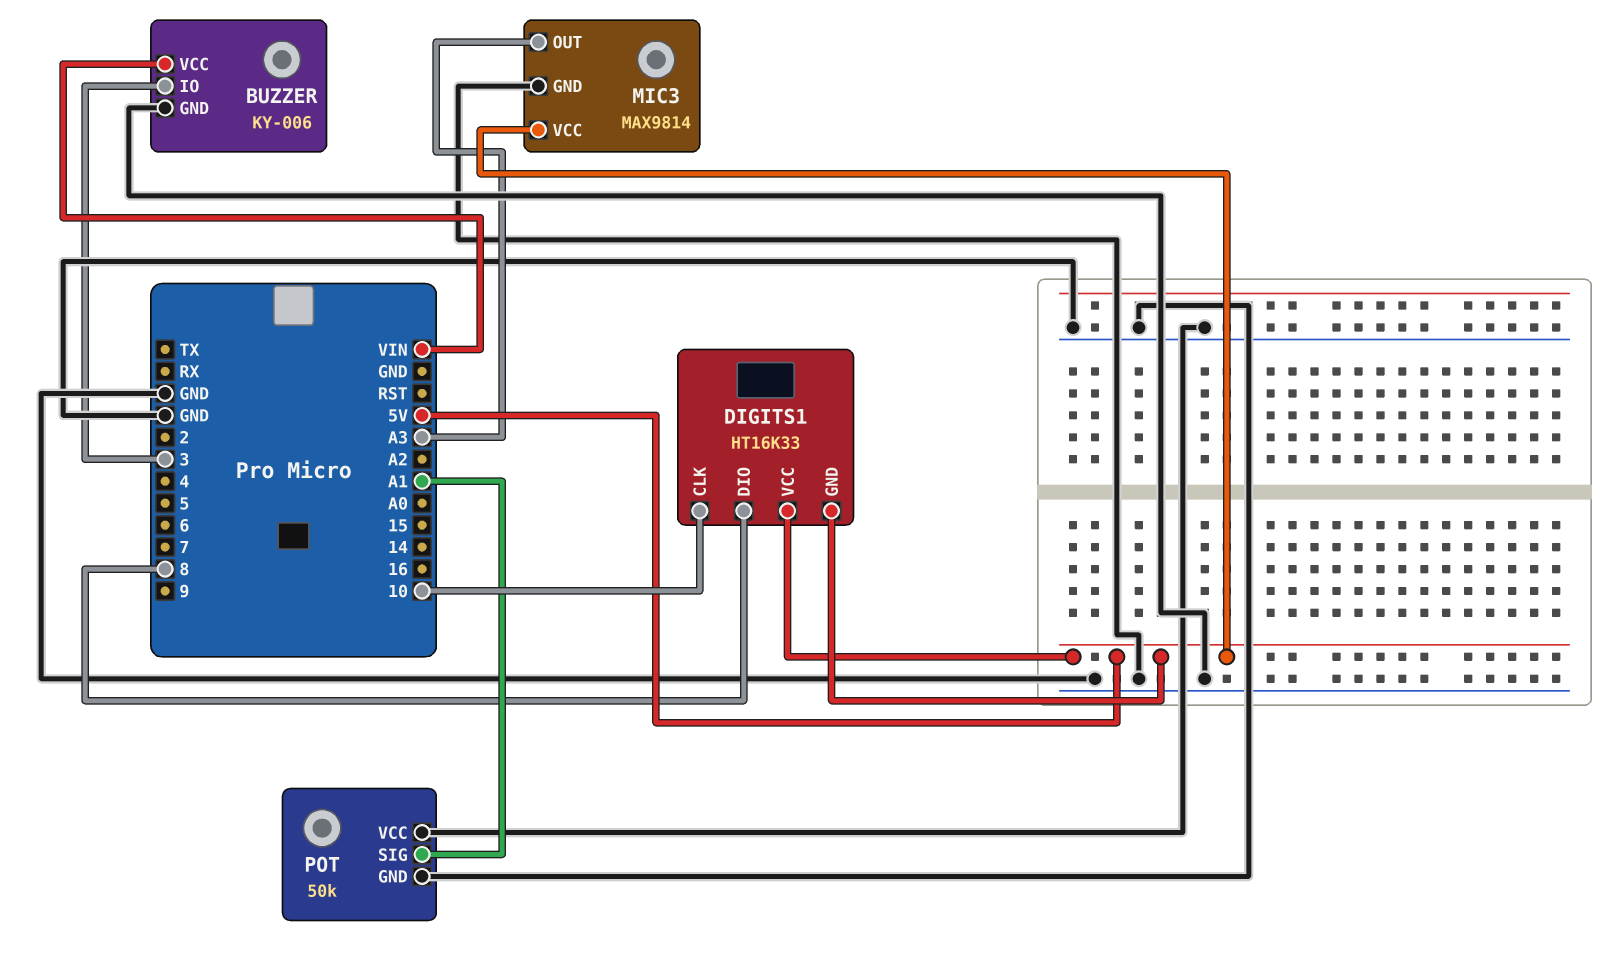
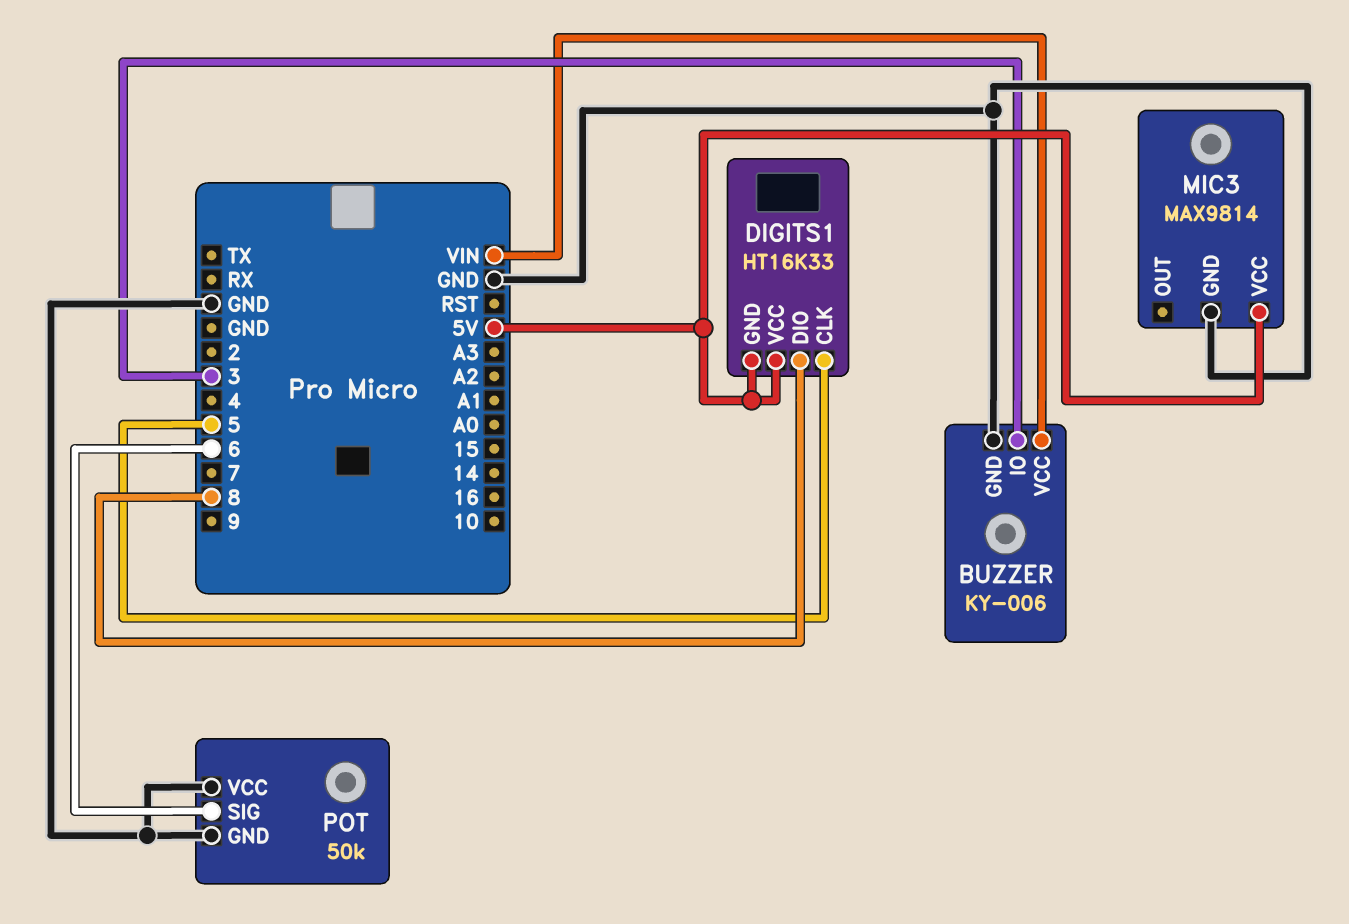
DIGITS1 pin CLK: 10 -> 5
MIC3 pin OUT: A3 -> none
POT pin SIG: A1 -> 6

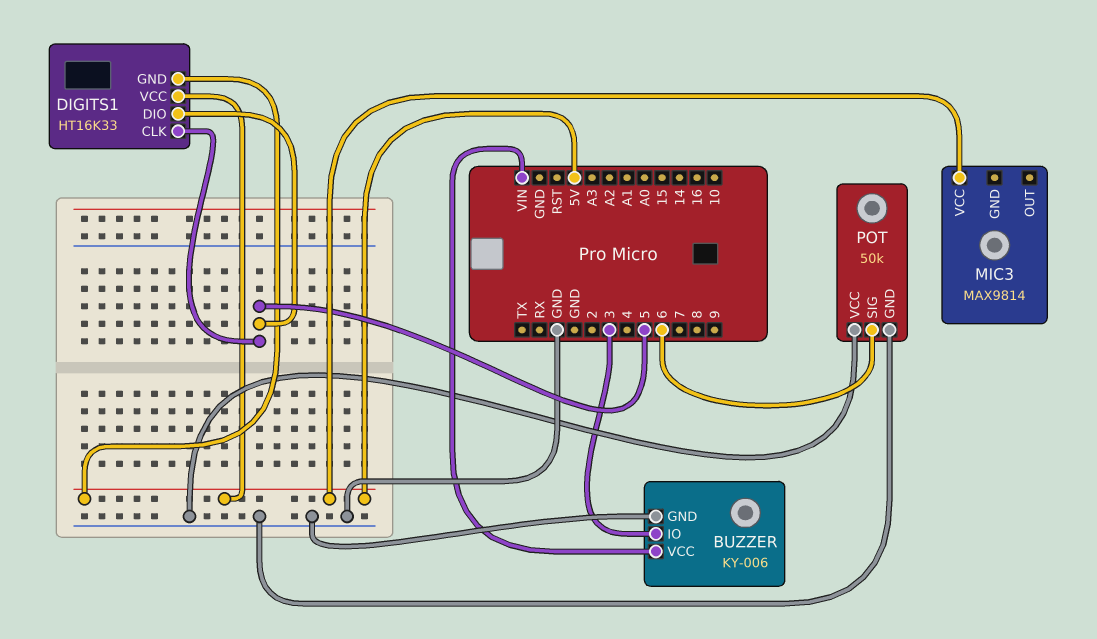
DIGITS1 pin DIO: 8 -> 5
MIC3 pin GND: GND -> none

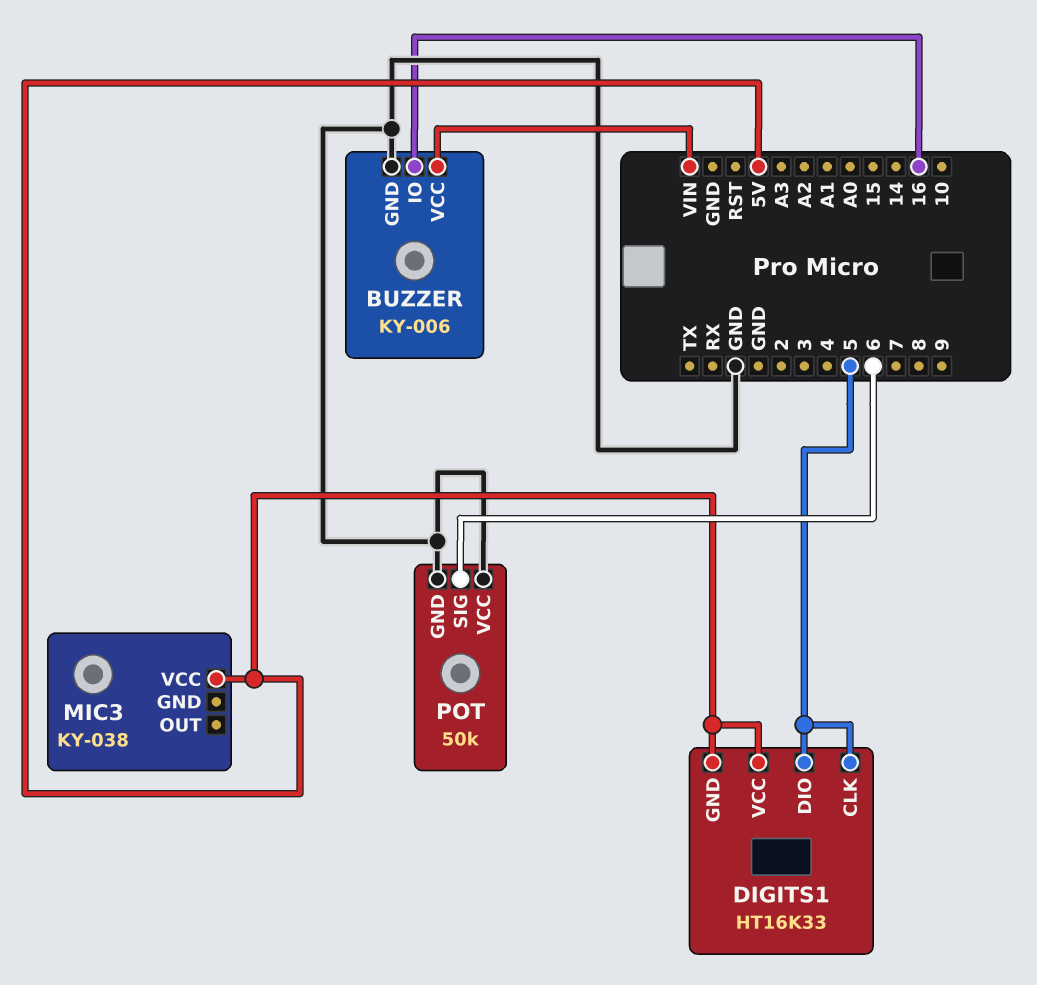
BUZZER pin IO: 3 -> 16
MIC3: MAX9814 -> KY-038

